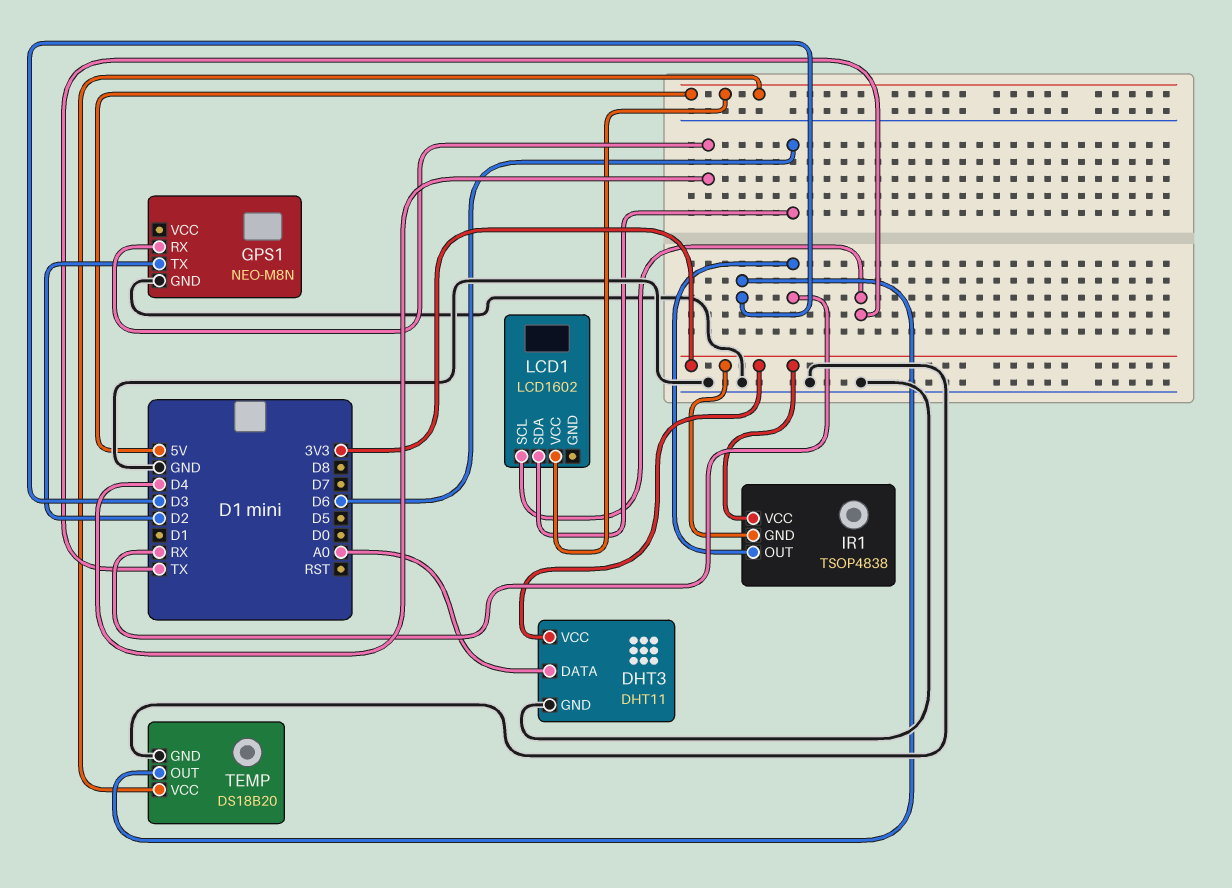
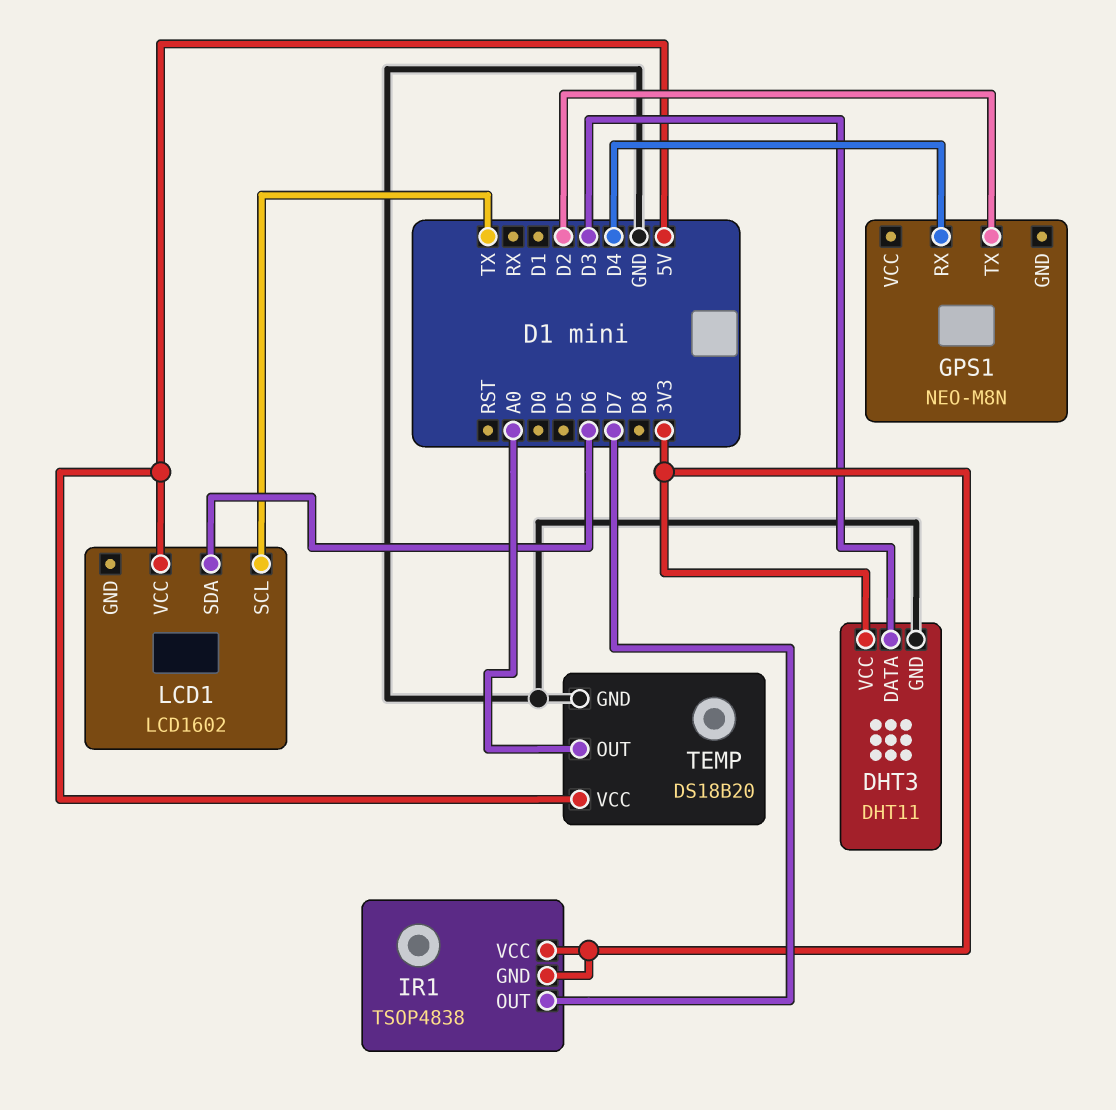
DHT3 pin DATA: A0 -> D3
GPS1 pin GND: GND -> none
IR1 pin OUT: RX -> D7
TEMP pin OUT: D3 -> A0

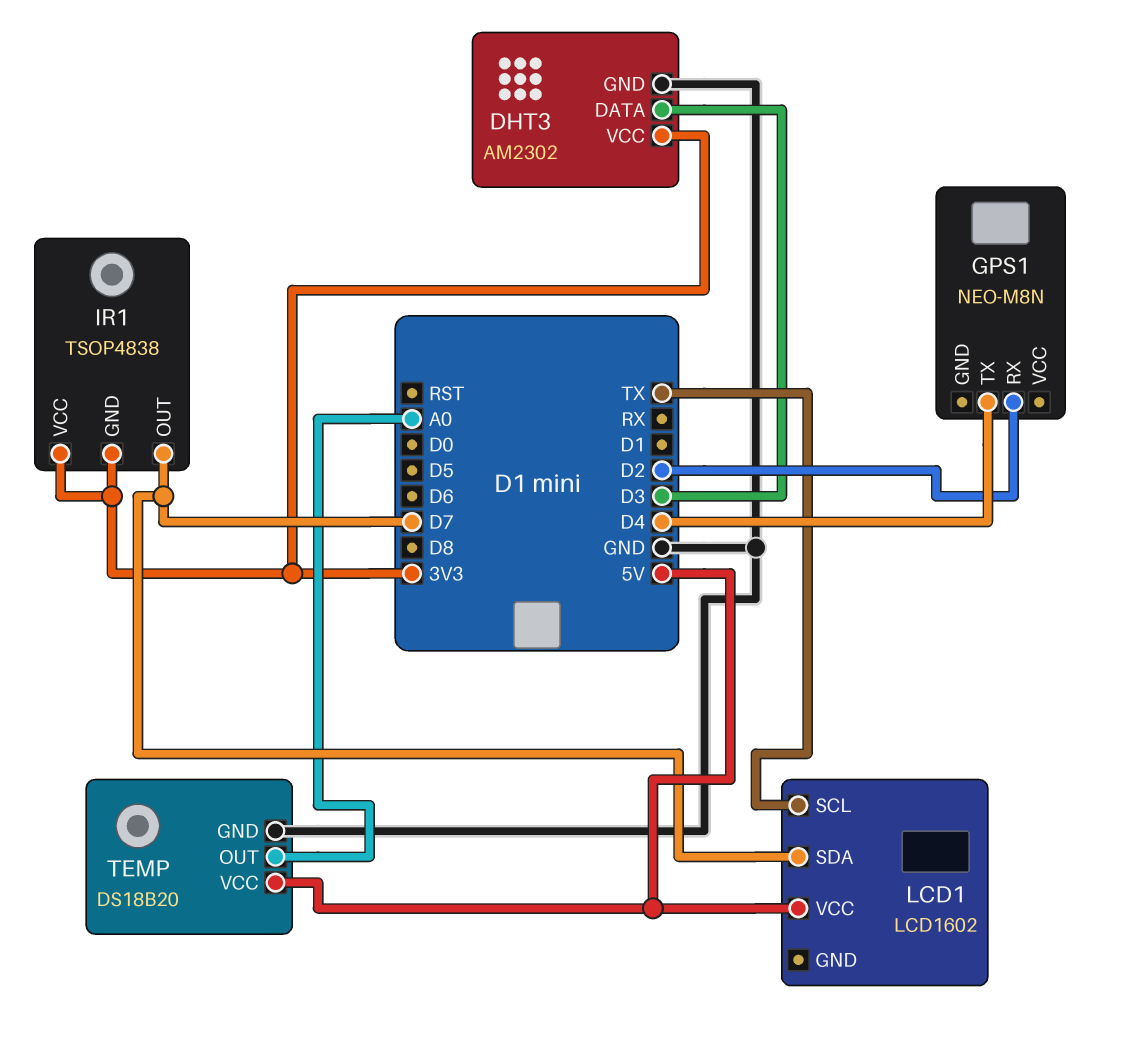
DHT3: DHT11 -> AM2302
GPS1 pin RX: D4 -> D2
GPS1 pin TX: D2 -> D4
LCD1 pin SDA: D6 -> D7

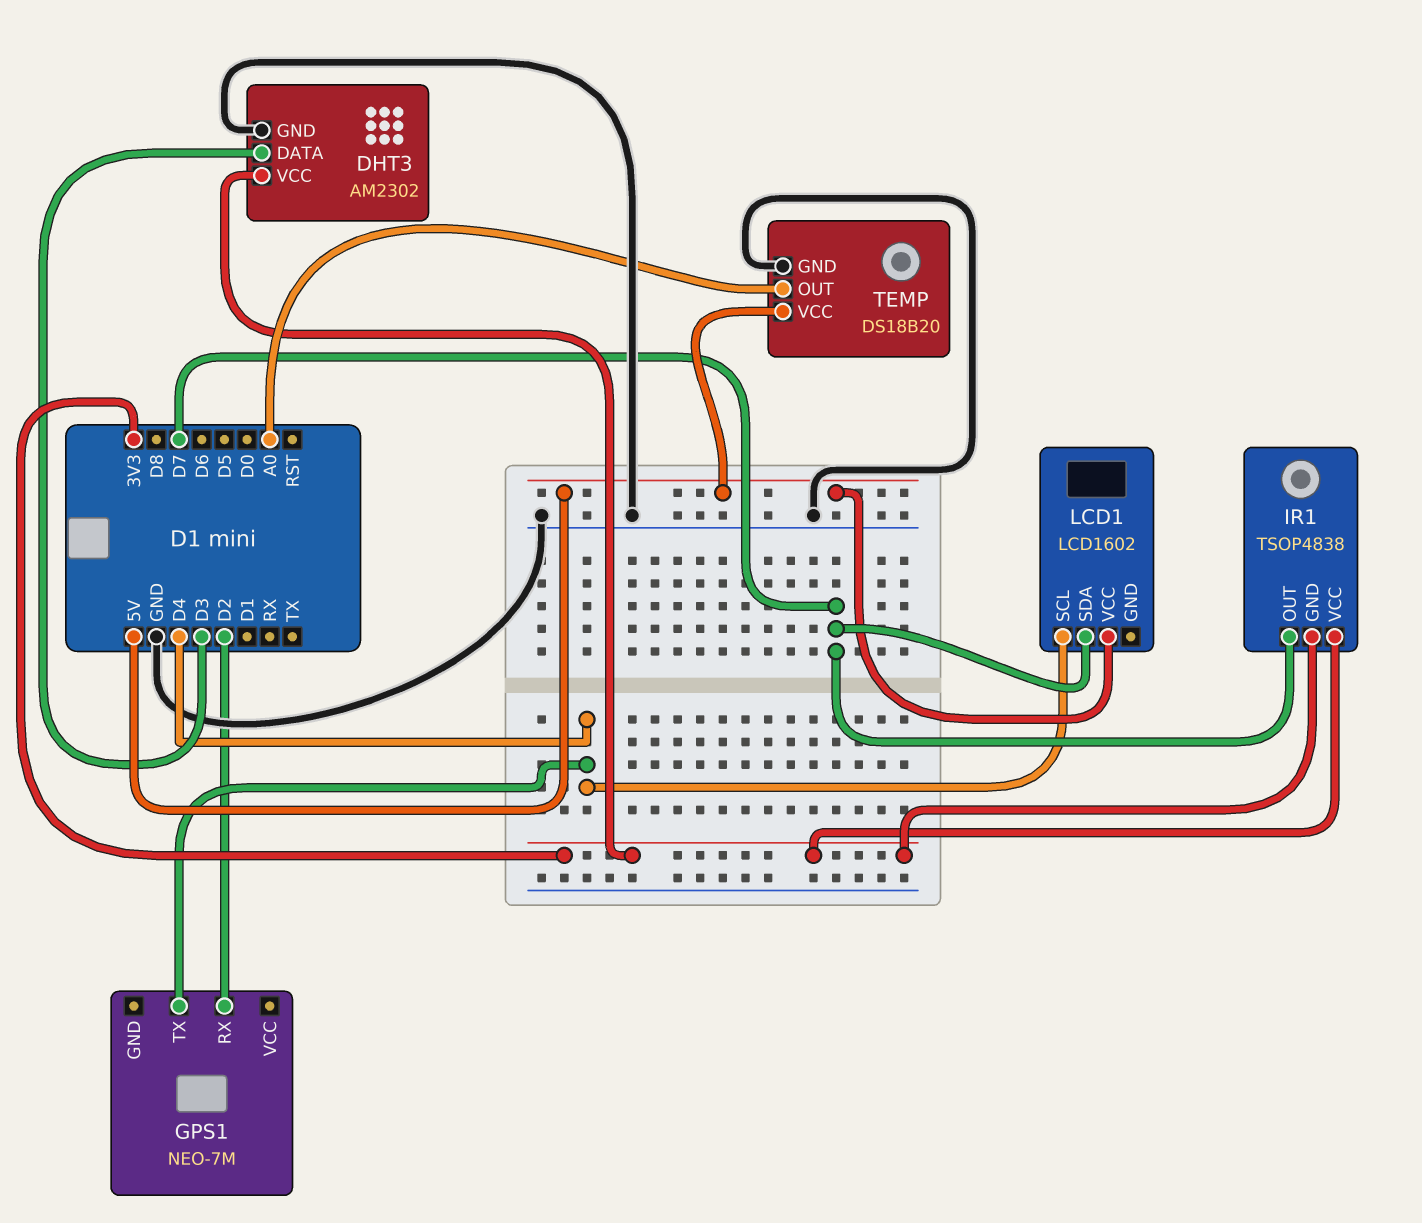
GPS1: NEO-M8N -> NEO-7M
LCD1 pin SCL: TX -> D4

